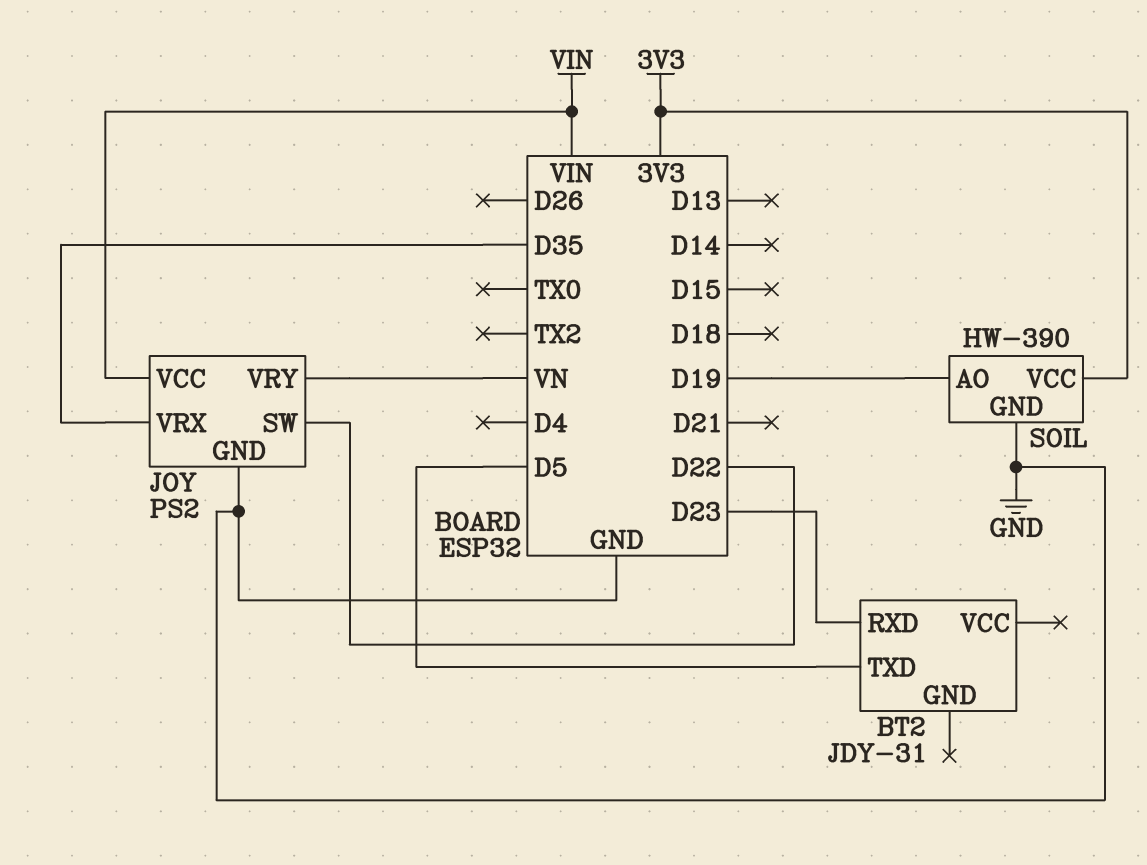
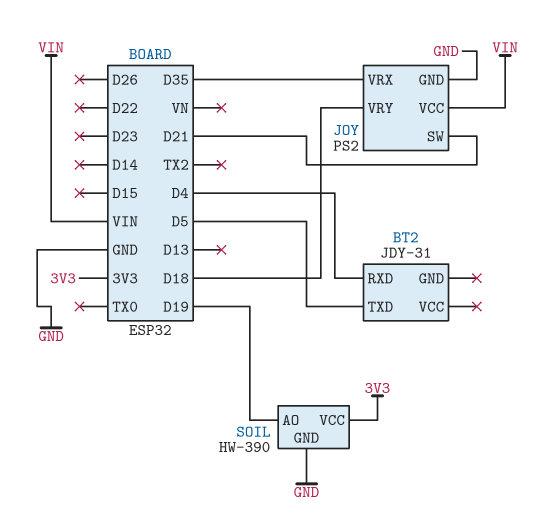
BT2 pin RXD: D23 -> D4
JOY pin SW: D22 -> D21
JOY pin VRY: VN -> D18

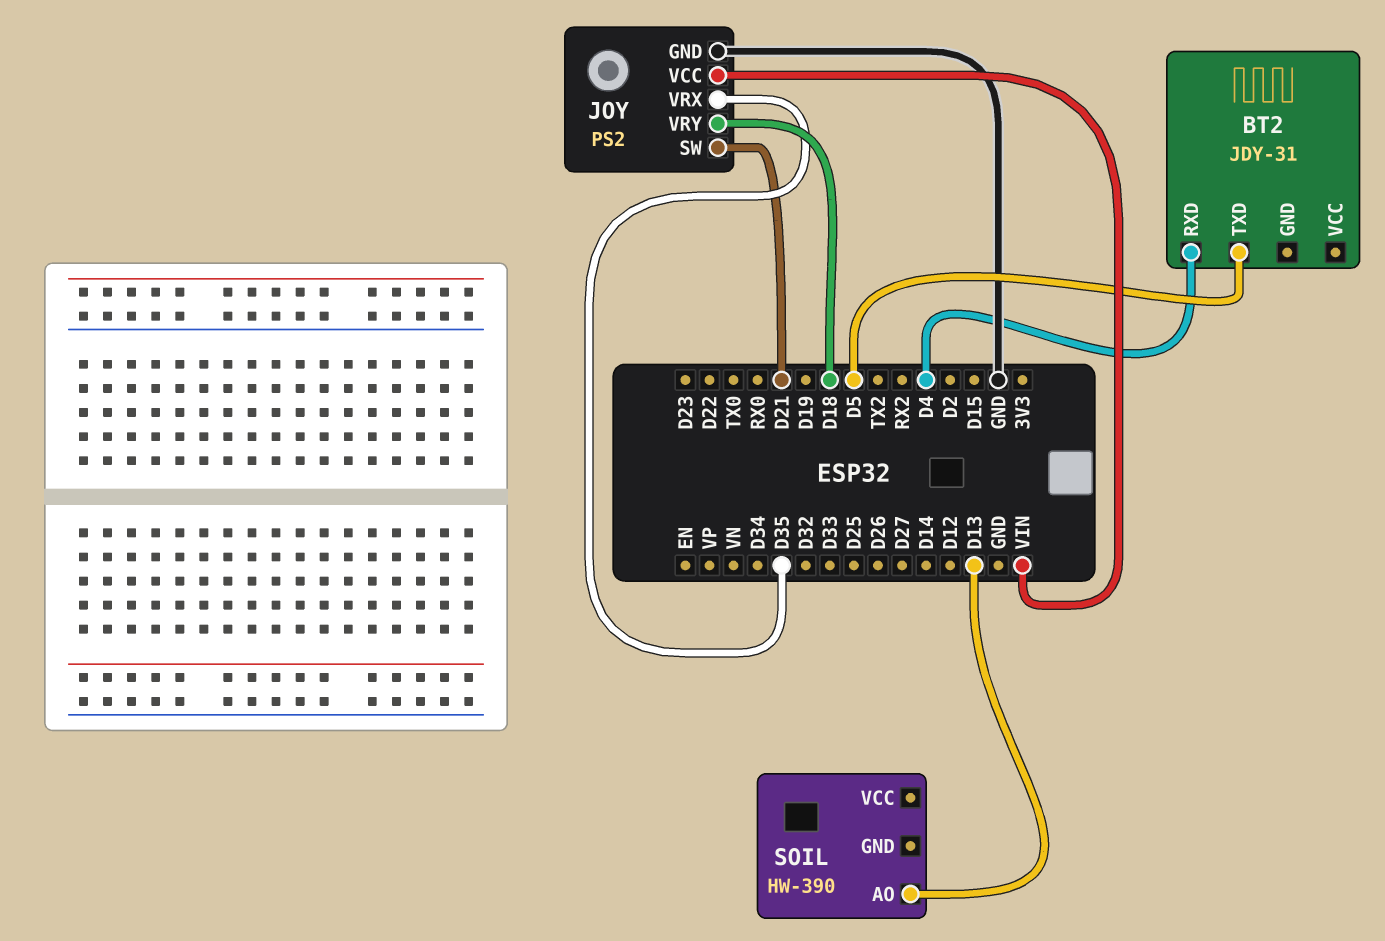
SOIL pin AO: D19 -> D13
SOIL pin GND: GND -> none
SOIL pin VCC: 3V3 -> none

